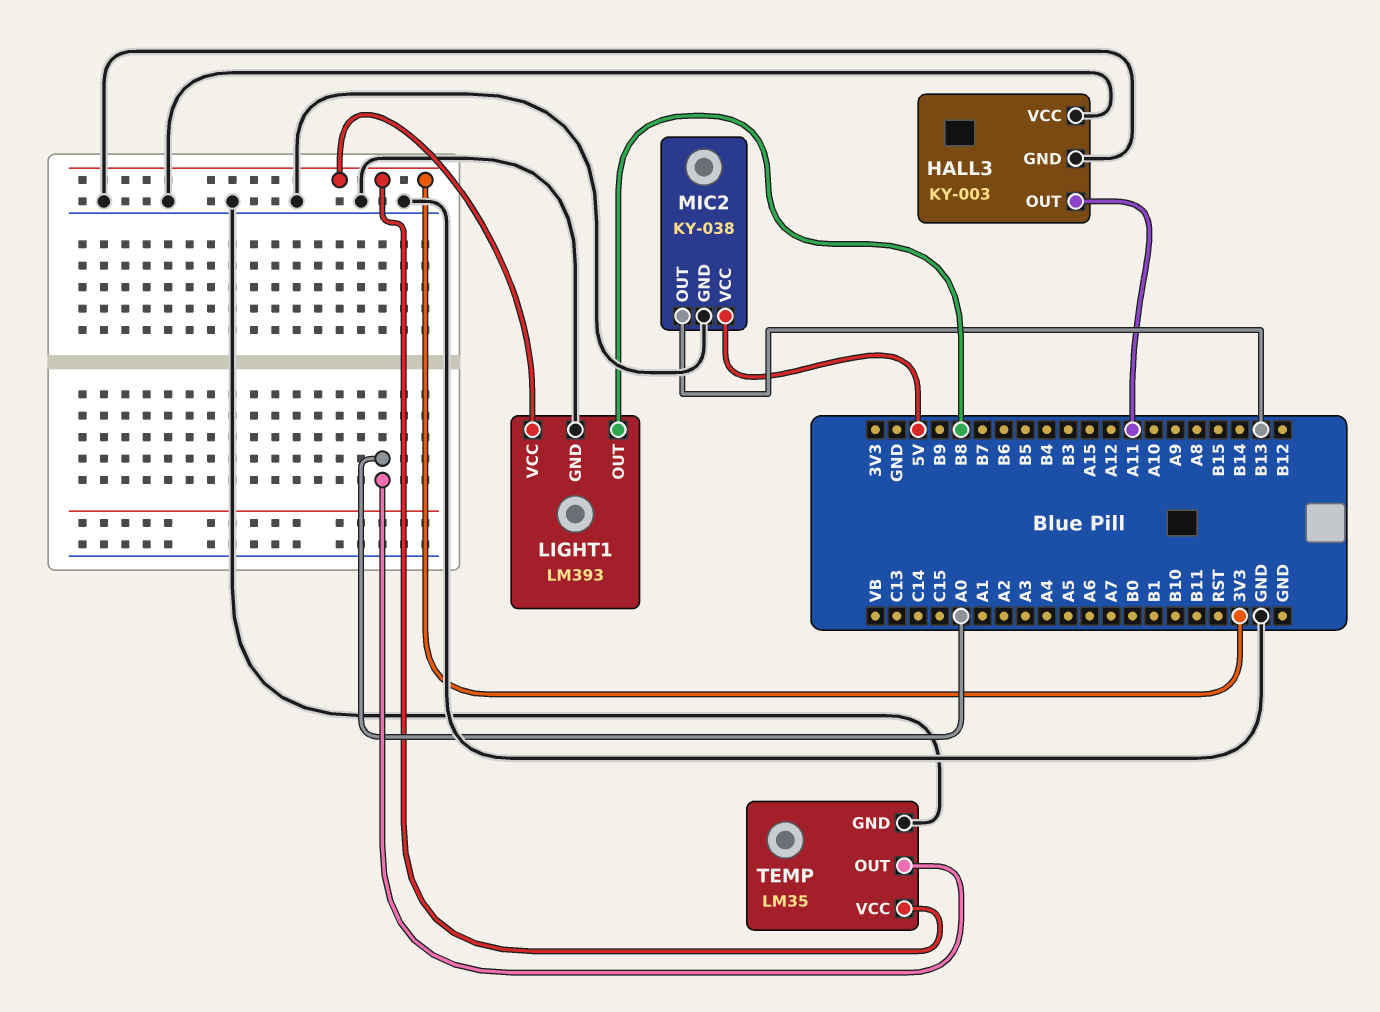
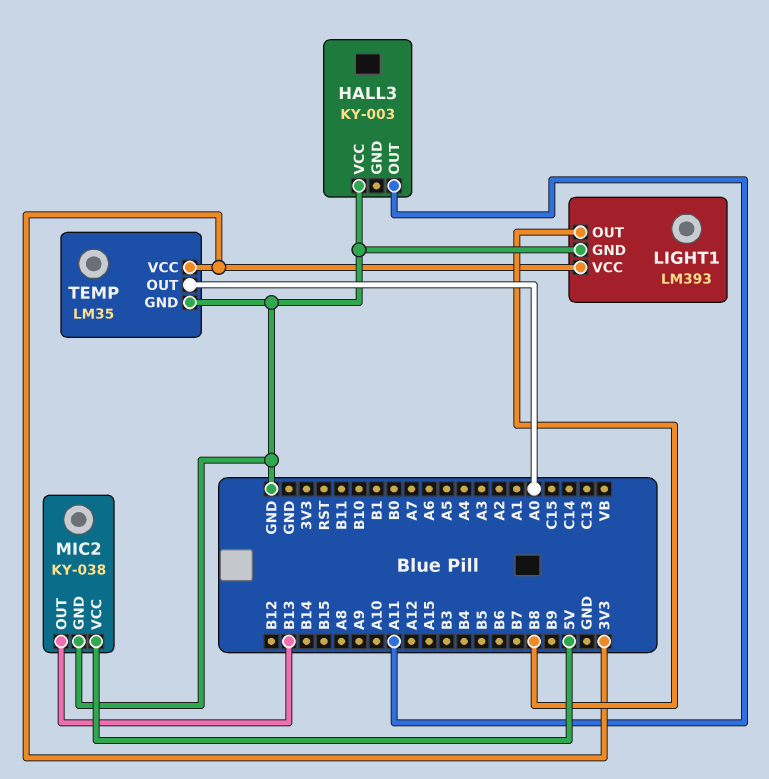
HALL3 pin GND: GND -> none

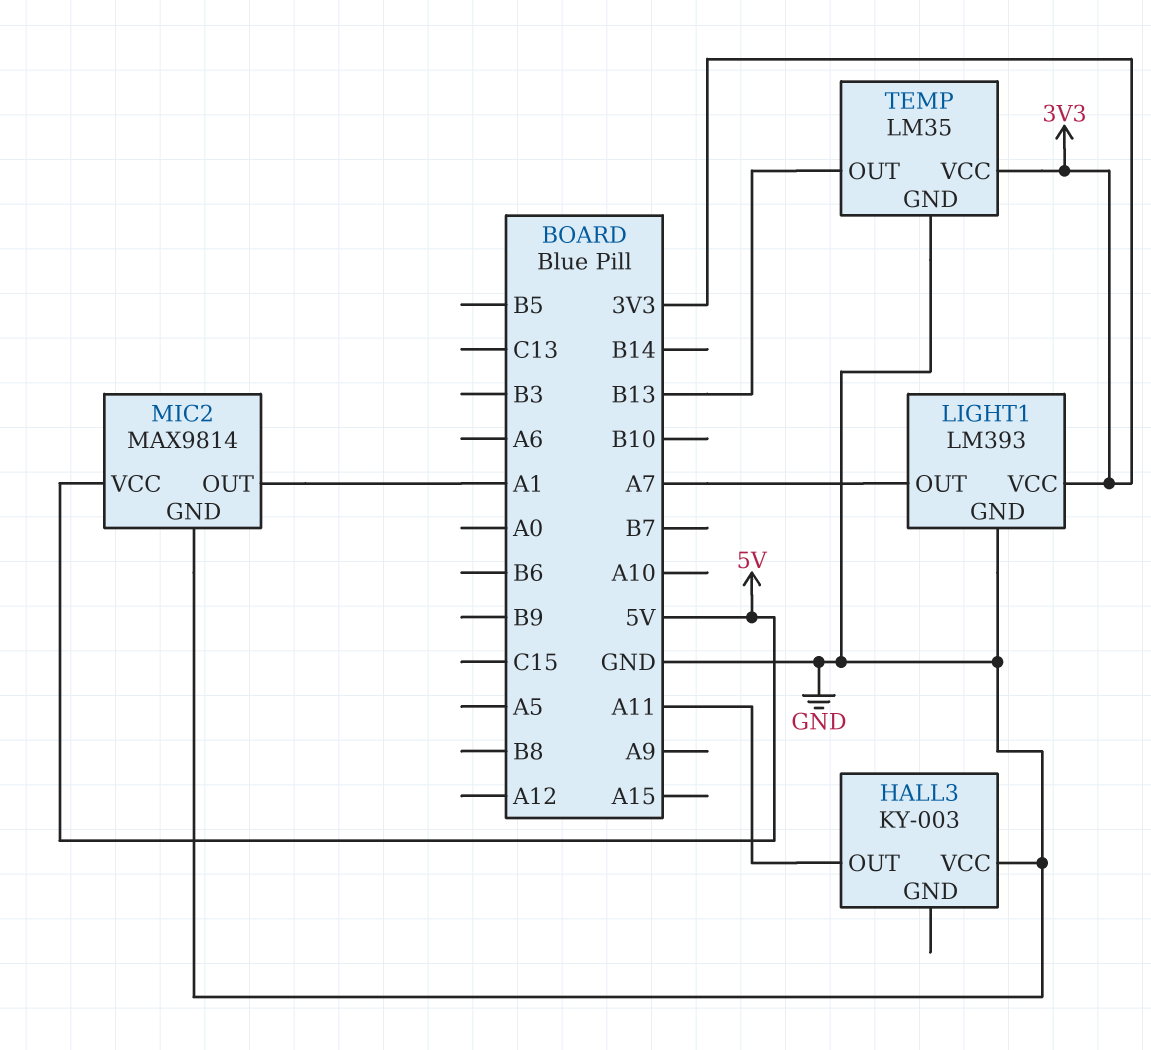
LIGHT1 pin OUT: B8 -> A7
MIC2: KY-038 -> MAX9814
MIC2 pin OUT: B13 -> A1
TEMP pin OUT: A0 -> B13

